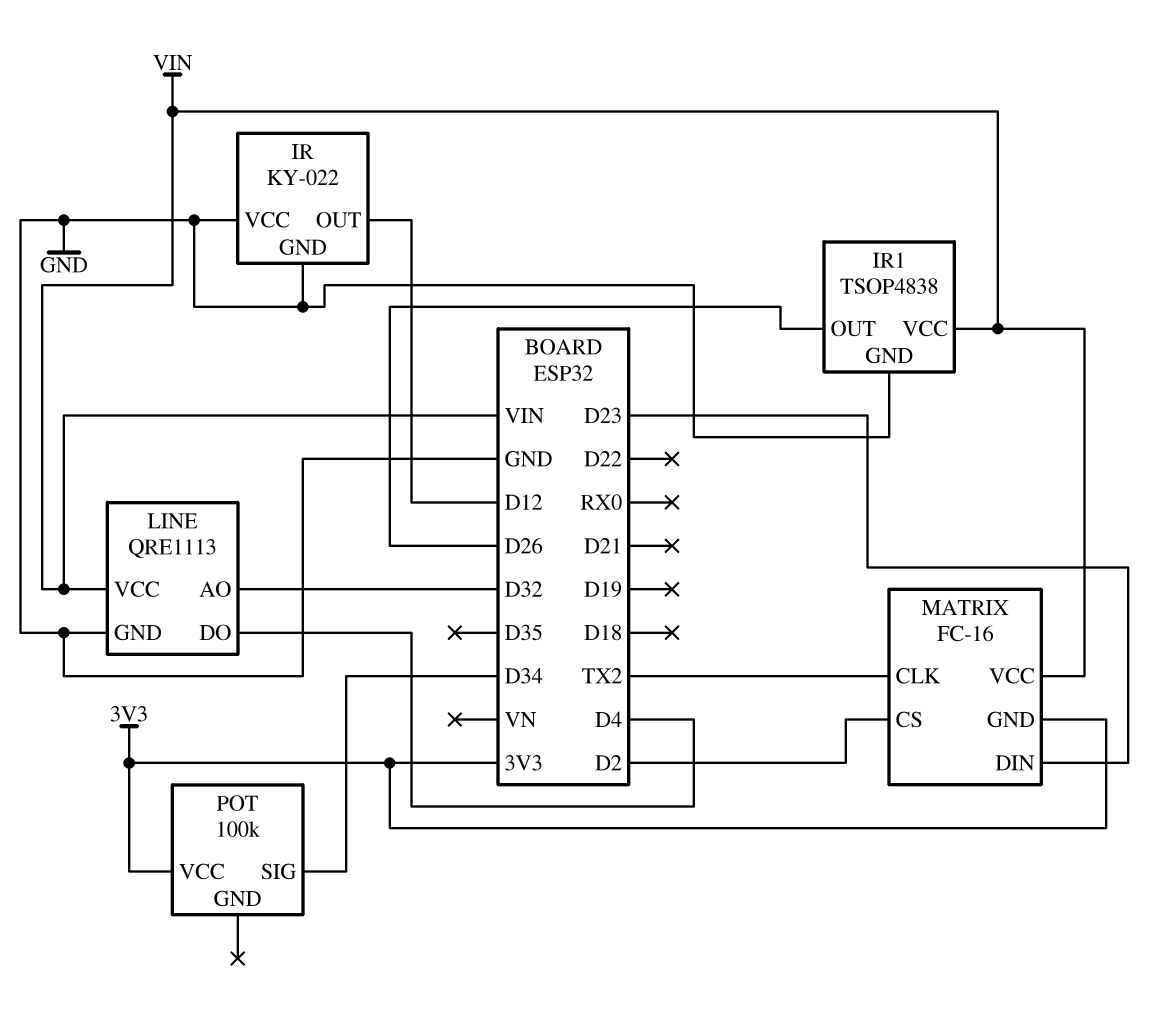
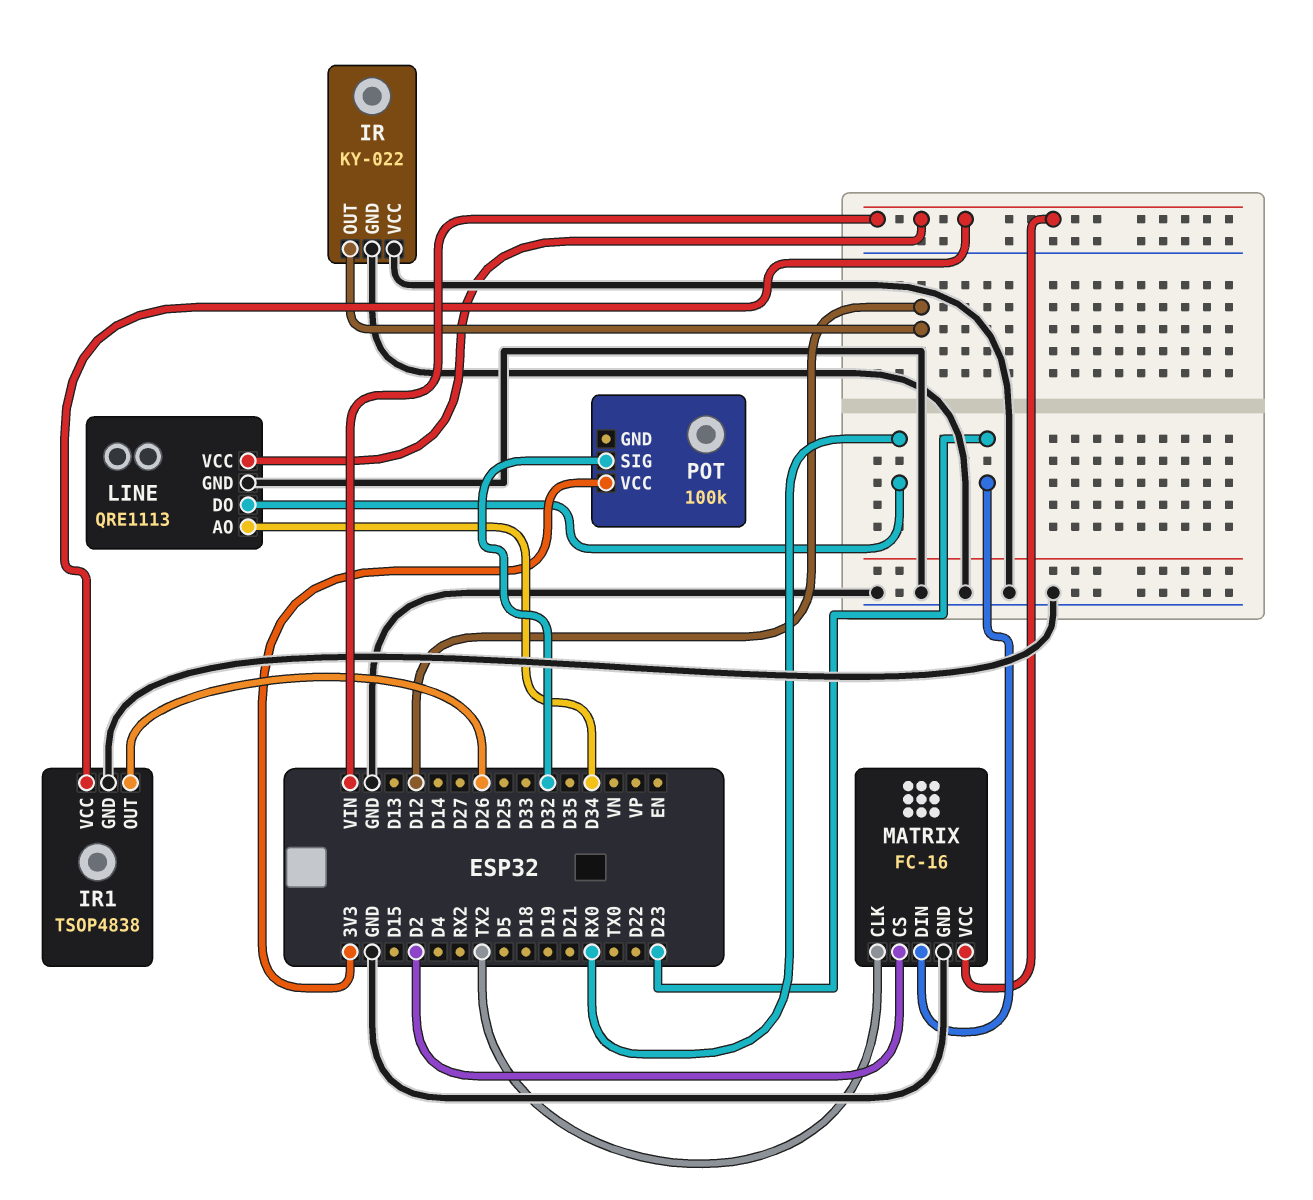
LINE pin AO: D32 -> D34
LINE pin DO: D4 -> RX0
MATRIX pin GND: 3V3 -> GND
POT pin SIG: D34 -> D32

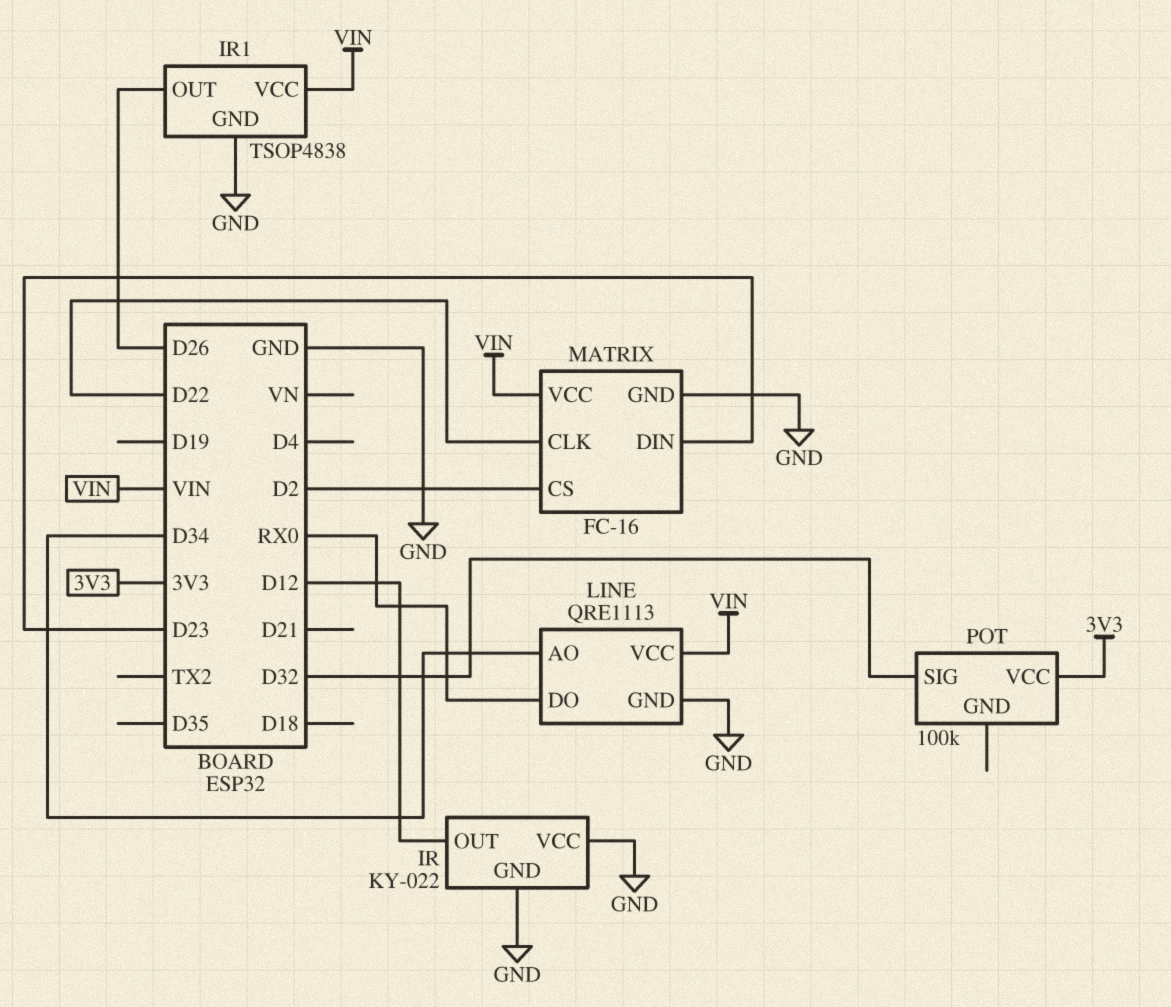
MATRIX pin CLK: TX2 -> D22

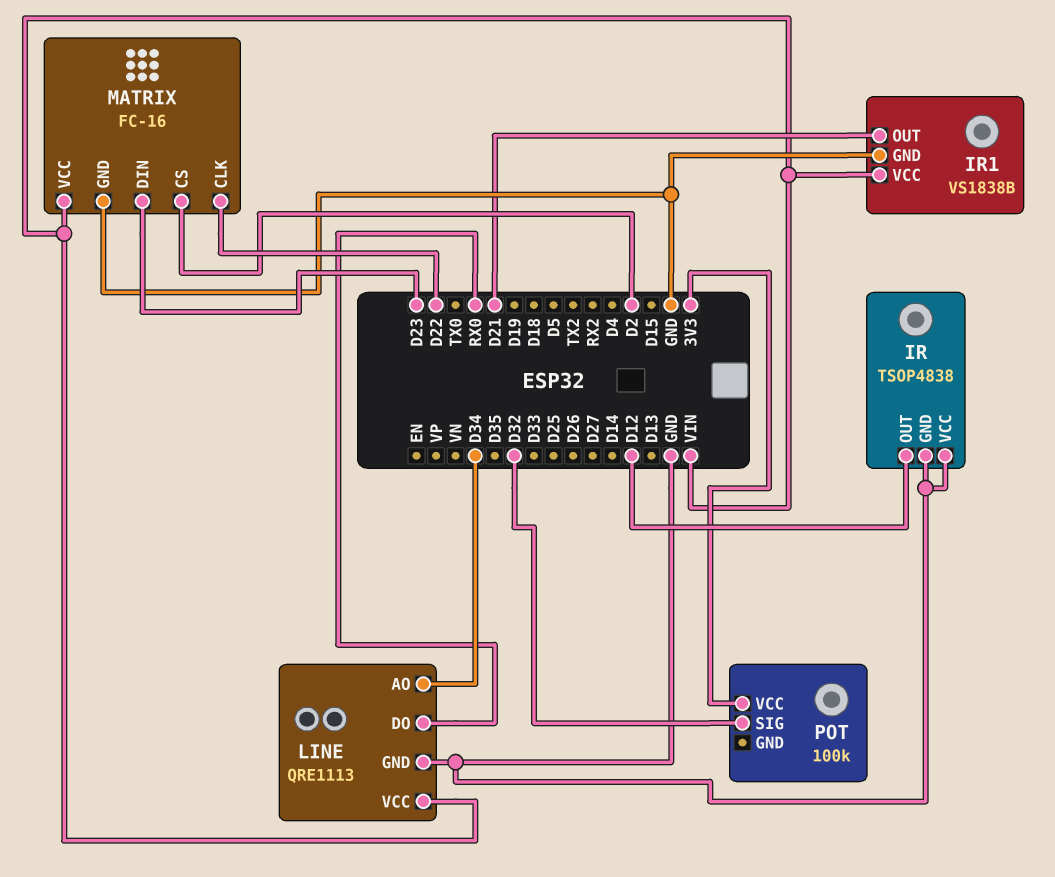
IR: KY-022 -> TSOP4838
IR1: TSOP4838 -> VS1838B
IR1 pin OUT: D26 -> D21

